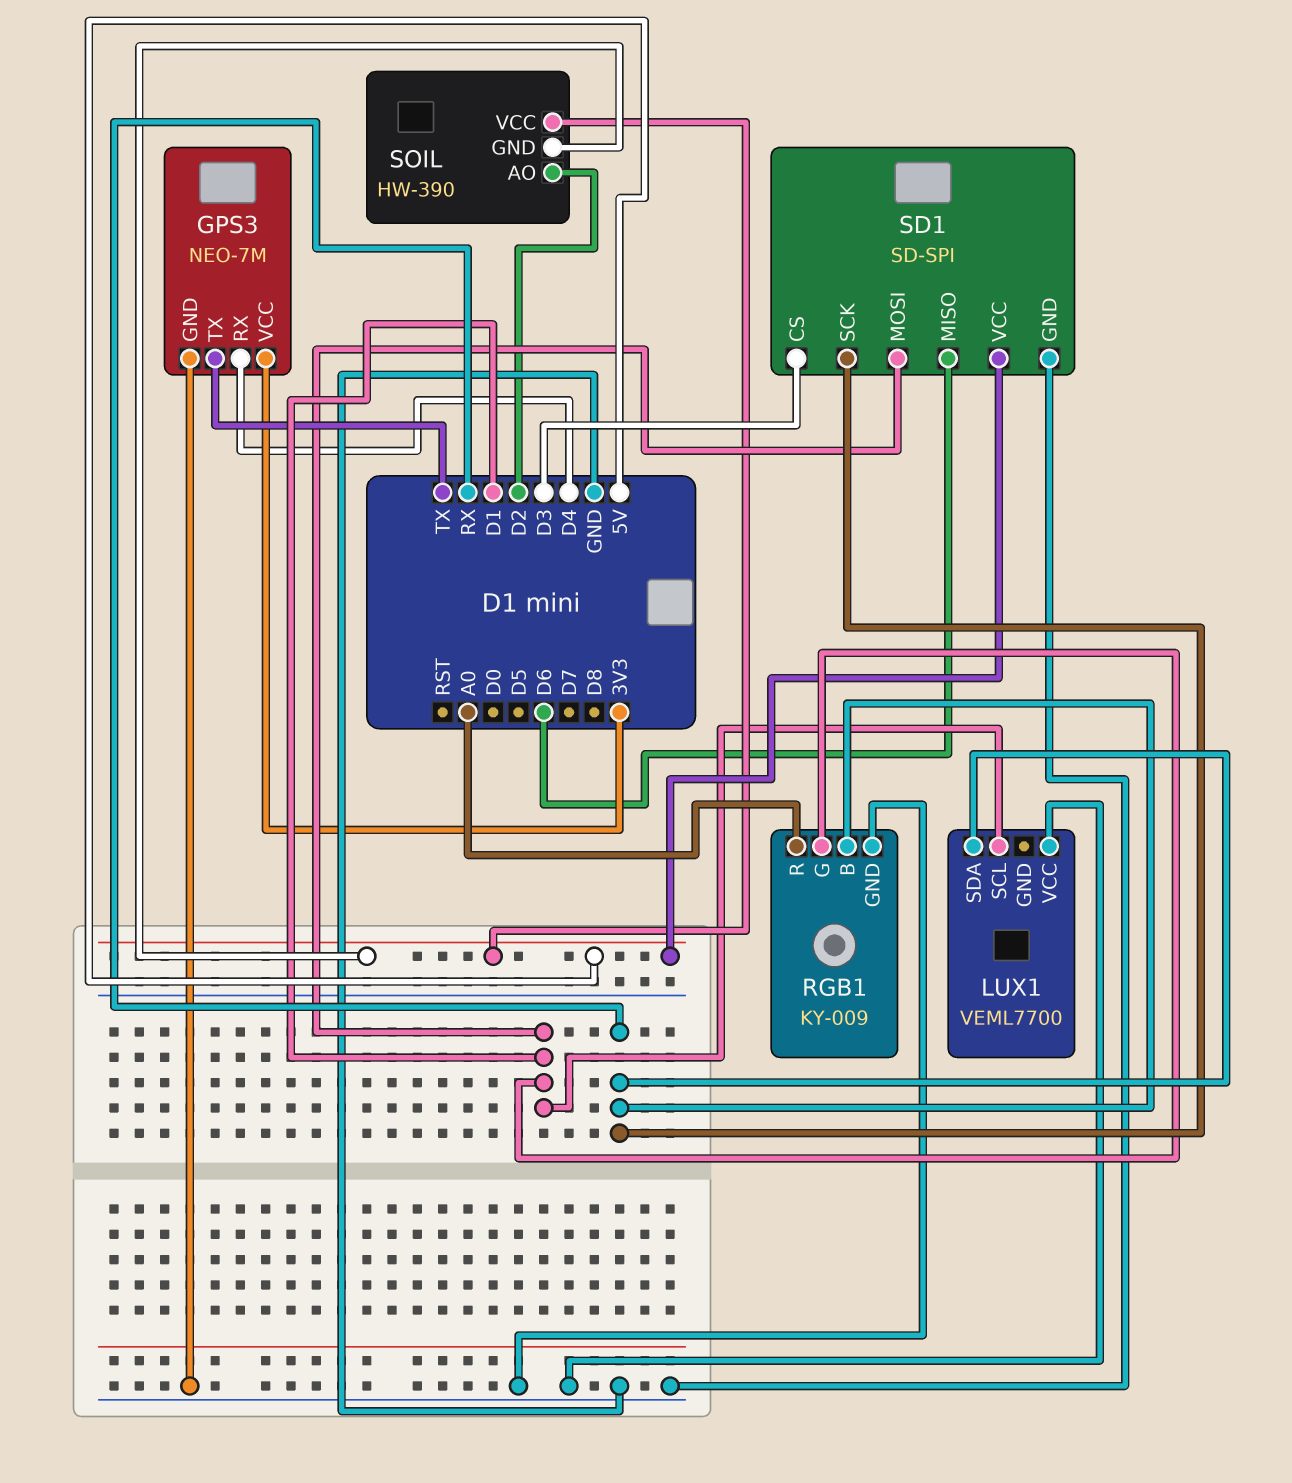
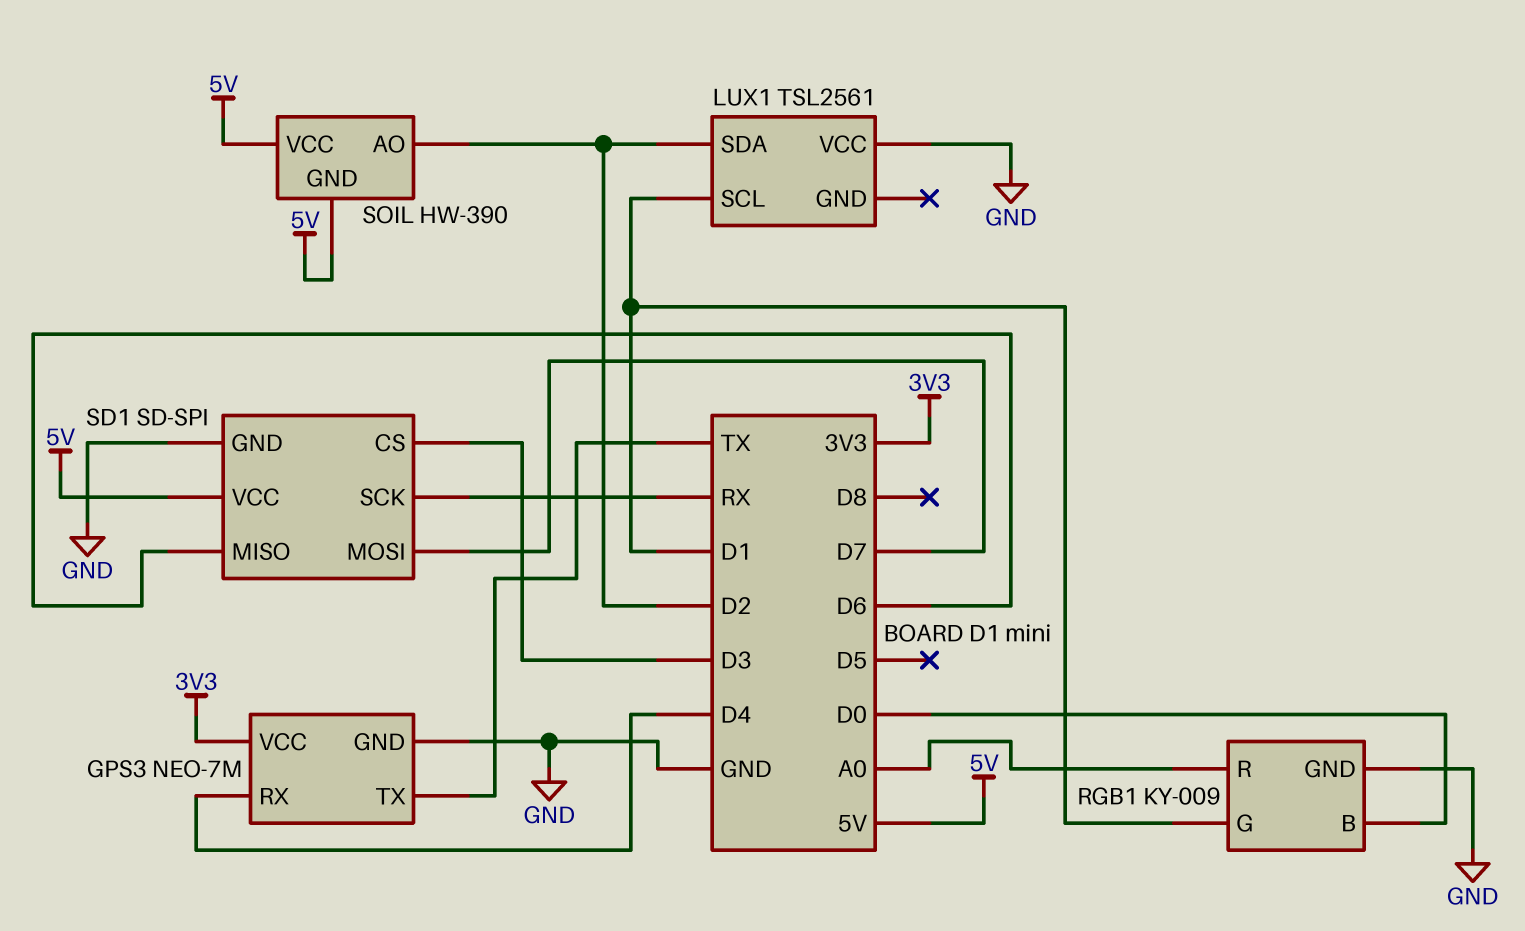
LUX1: VEML7700 -> TSL2561
LUX1 pin SDA: RX -> D2
RGB1 pin B: RX -> D0
SD1 pin MOSI: D1 -> D7

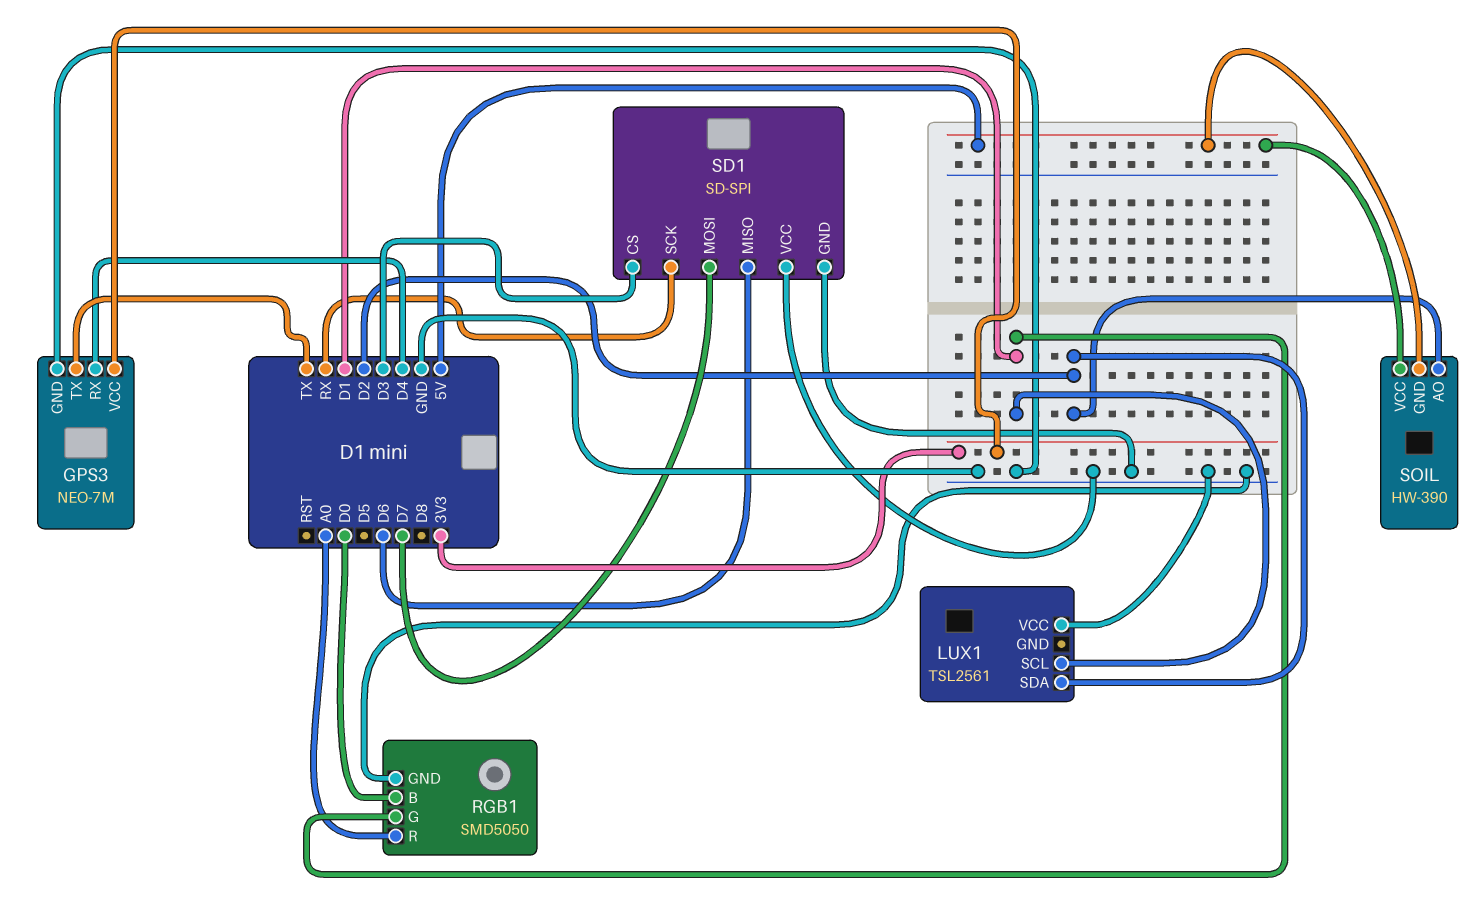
RGB1: KY-009 -> SMD5050
SD1 pin VCC: 5V -> GND

